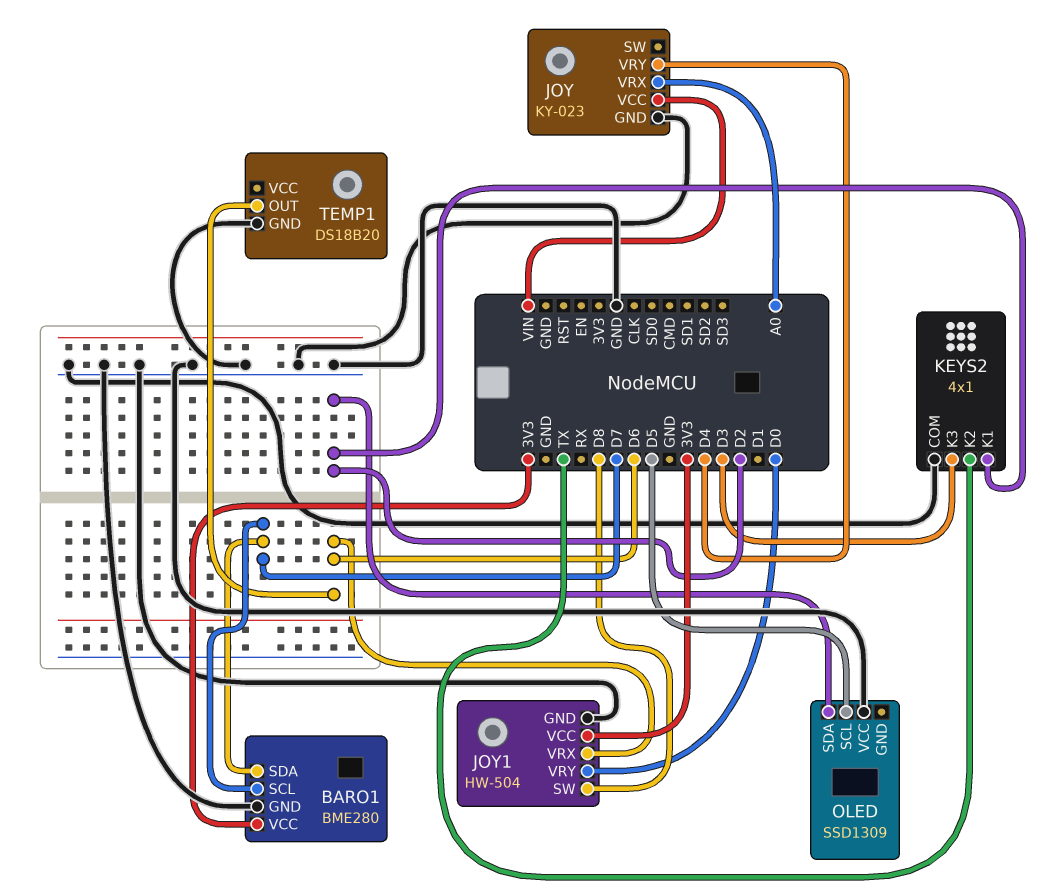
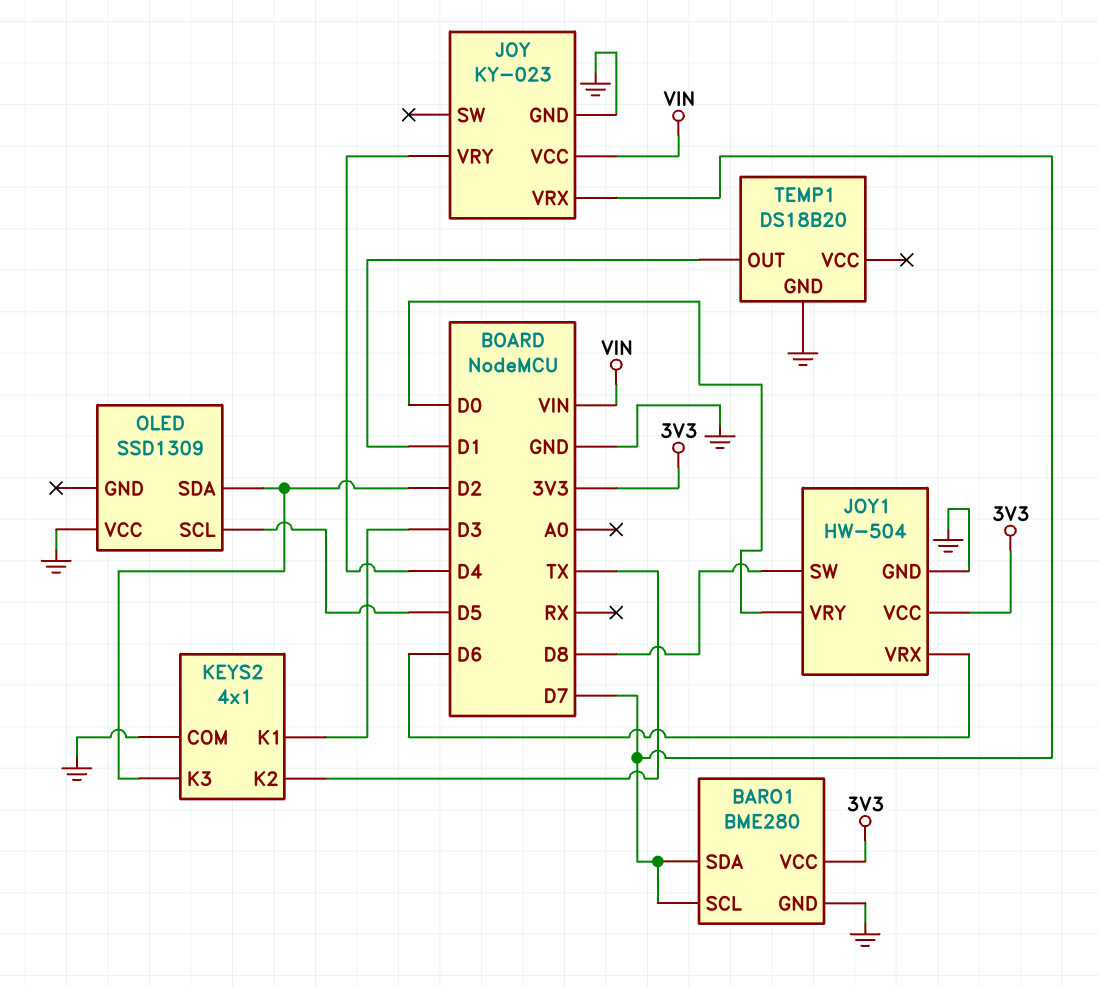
JOY pin VRX: A0 -> D7
KEYS2 pin K1: D2 -> D3
KEYS2 pin K3: D3 -> D2
TEMP1 pin OUT: D6 -> D1

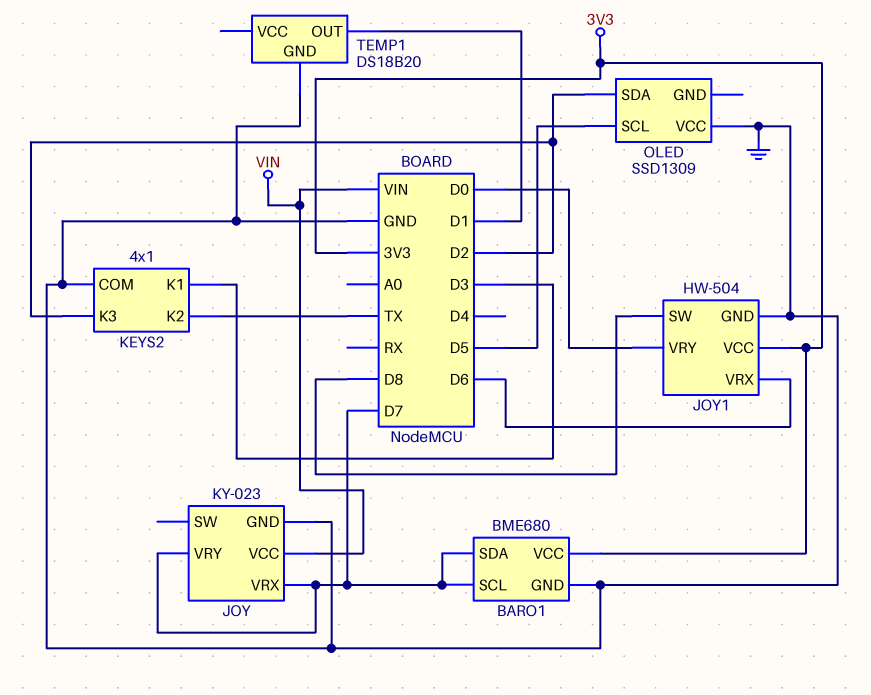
BARO1: BME280 -> BME680
JOY pin VRY: D4 -> D7

